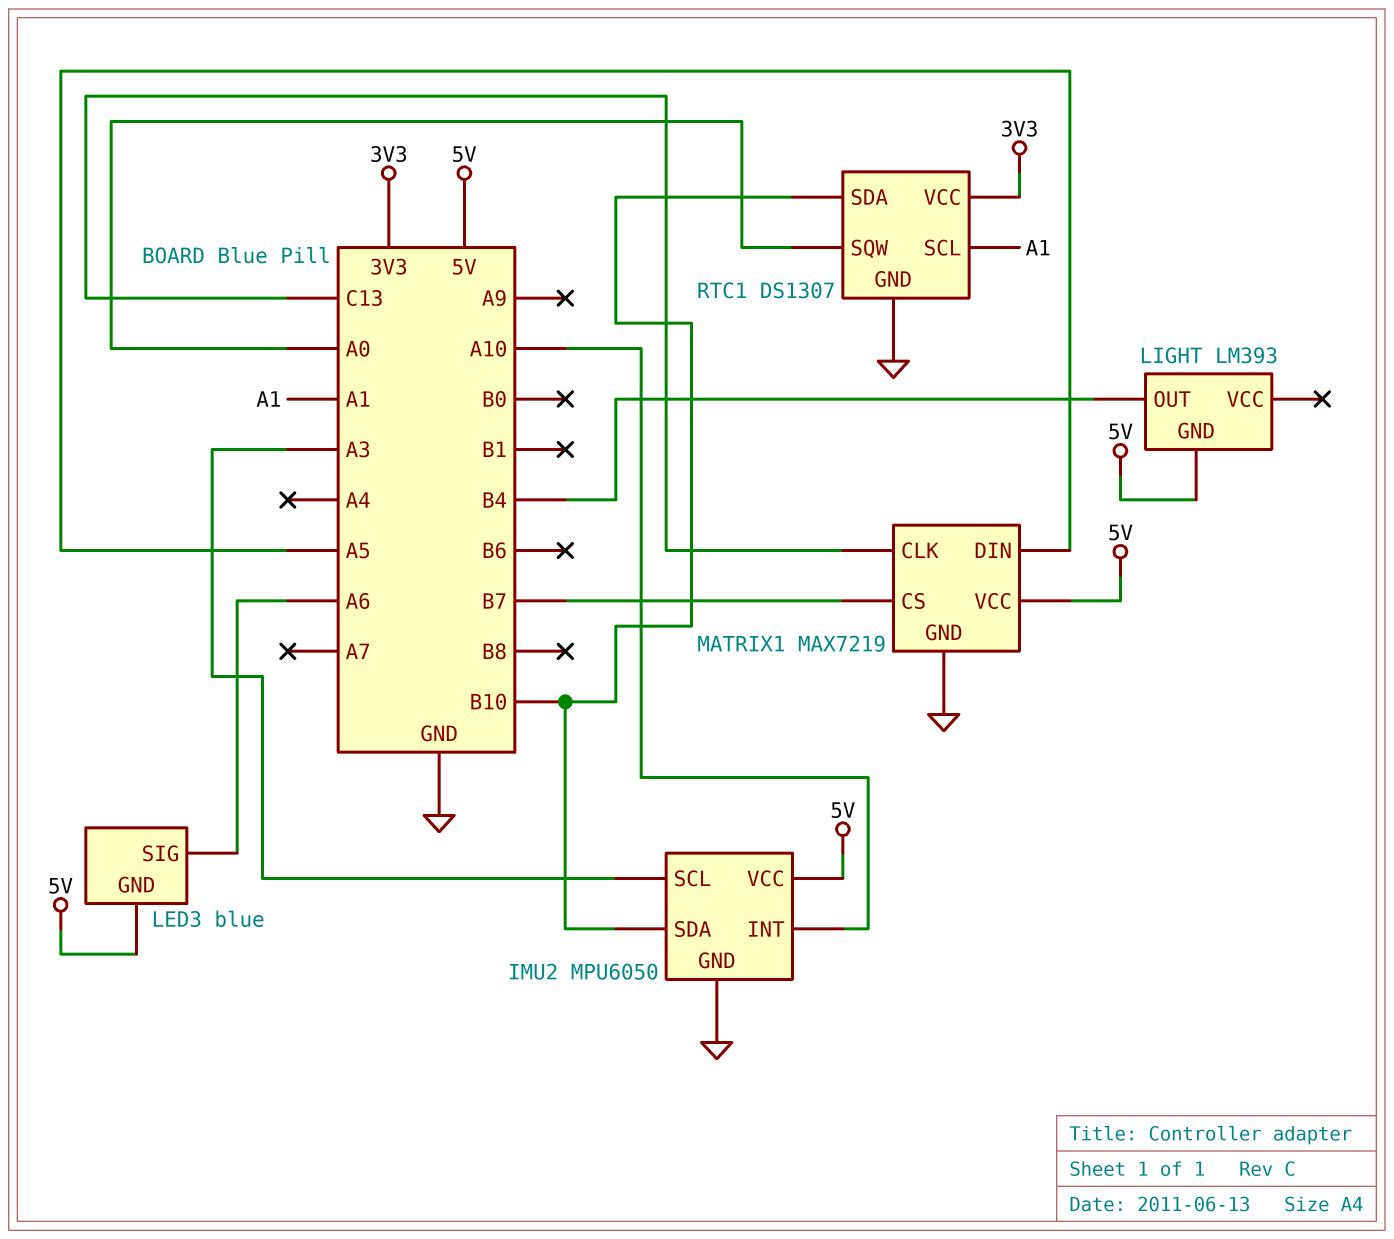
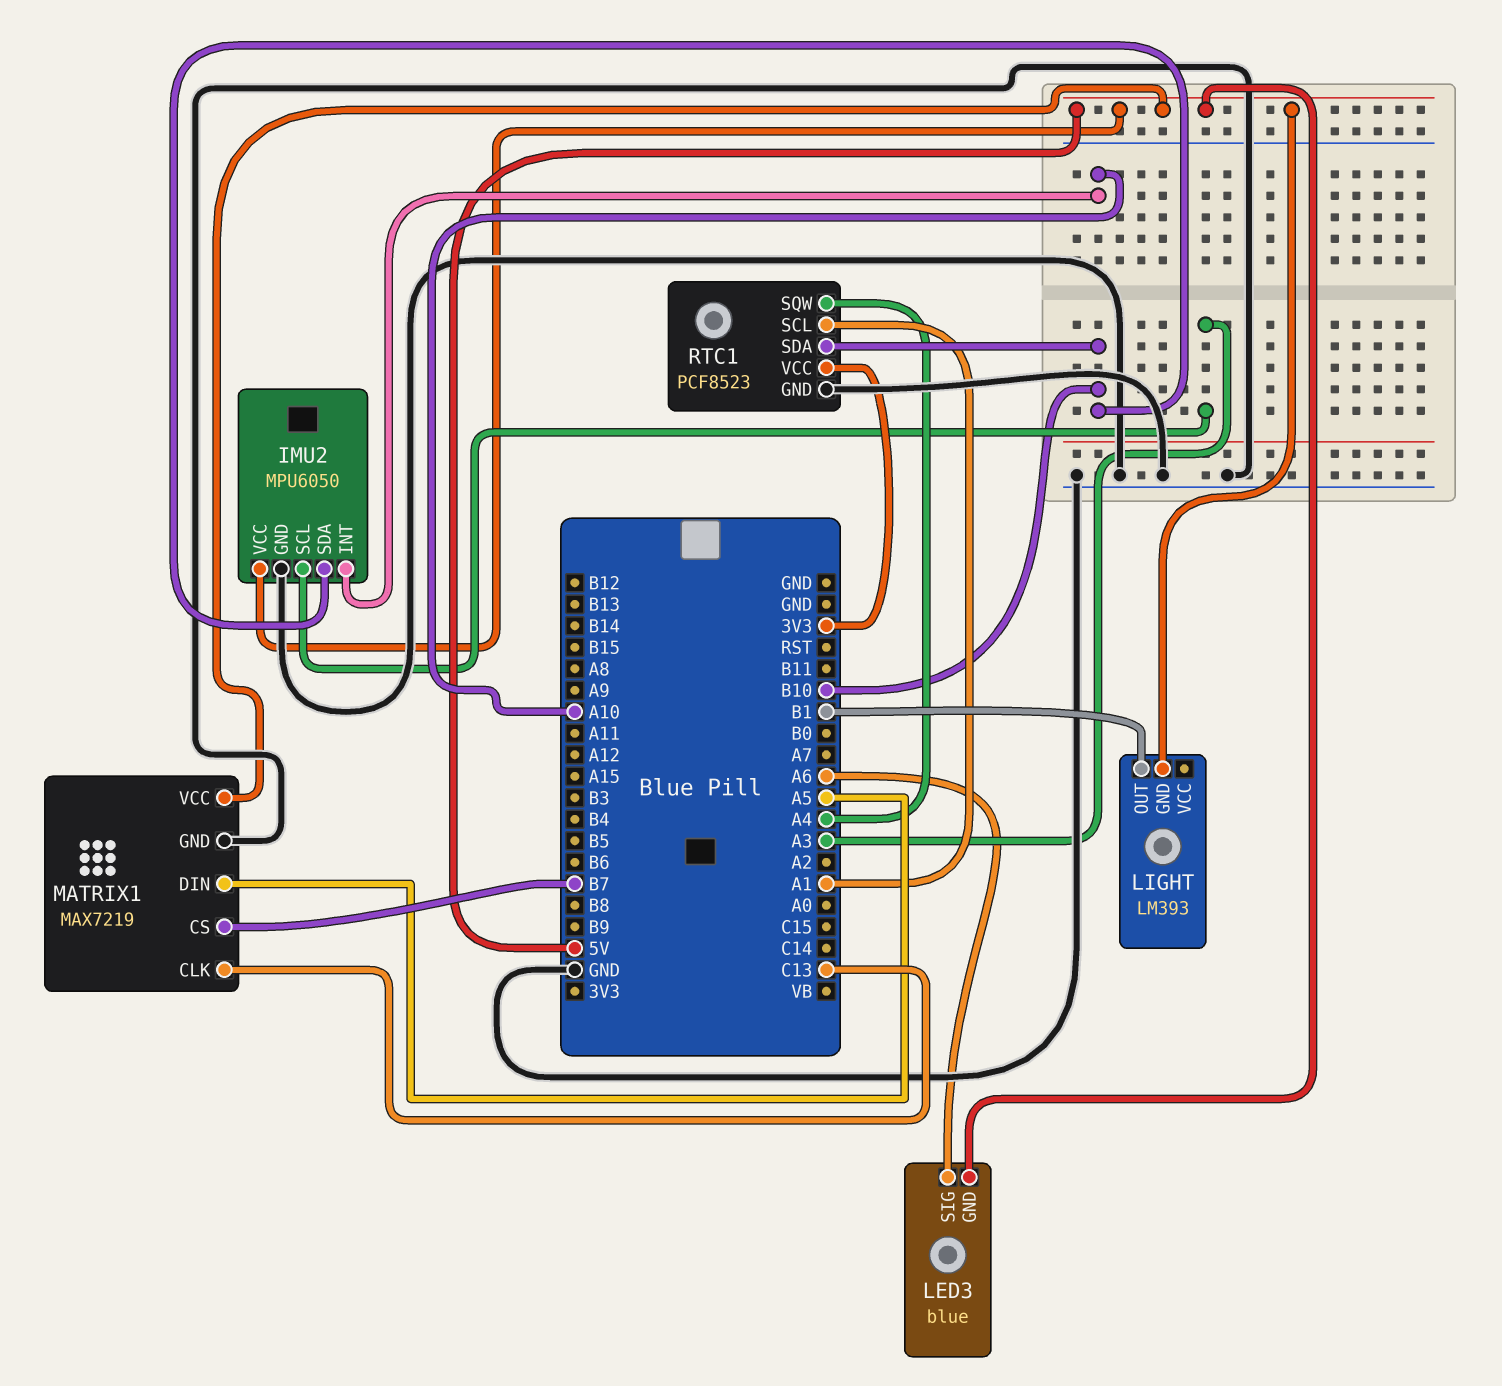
LIGHT pin OUT: B4 -> B1
RTC1: DS1307 -> PCF8523
RTC1 pin SQW: A0 -> A4

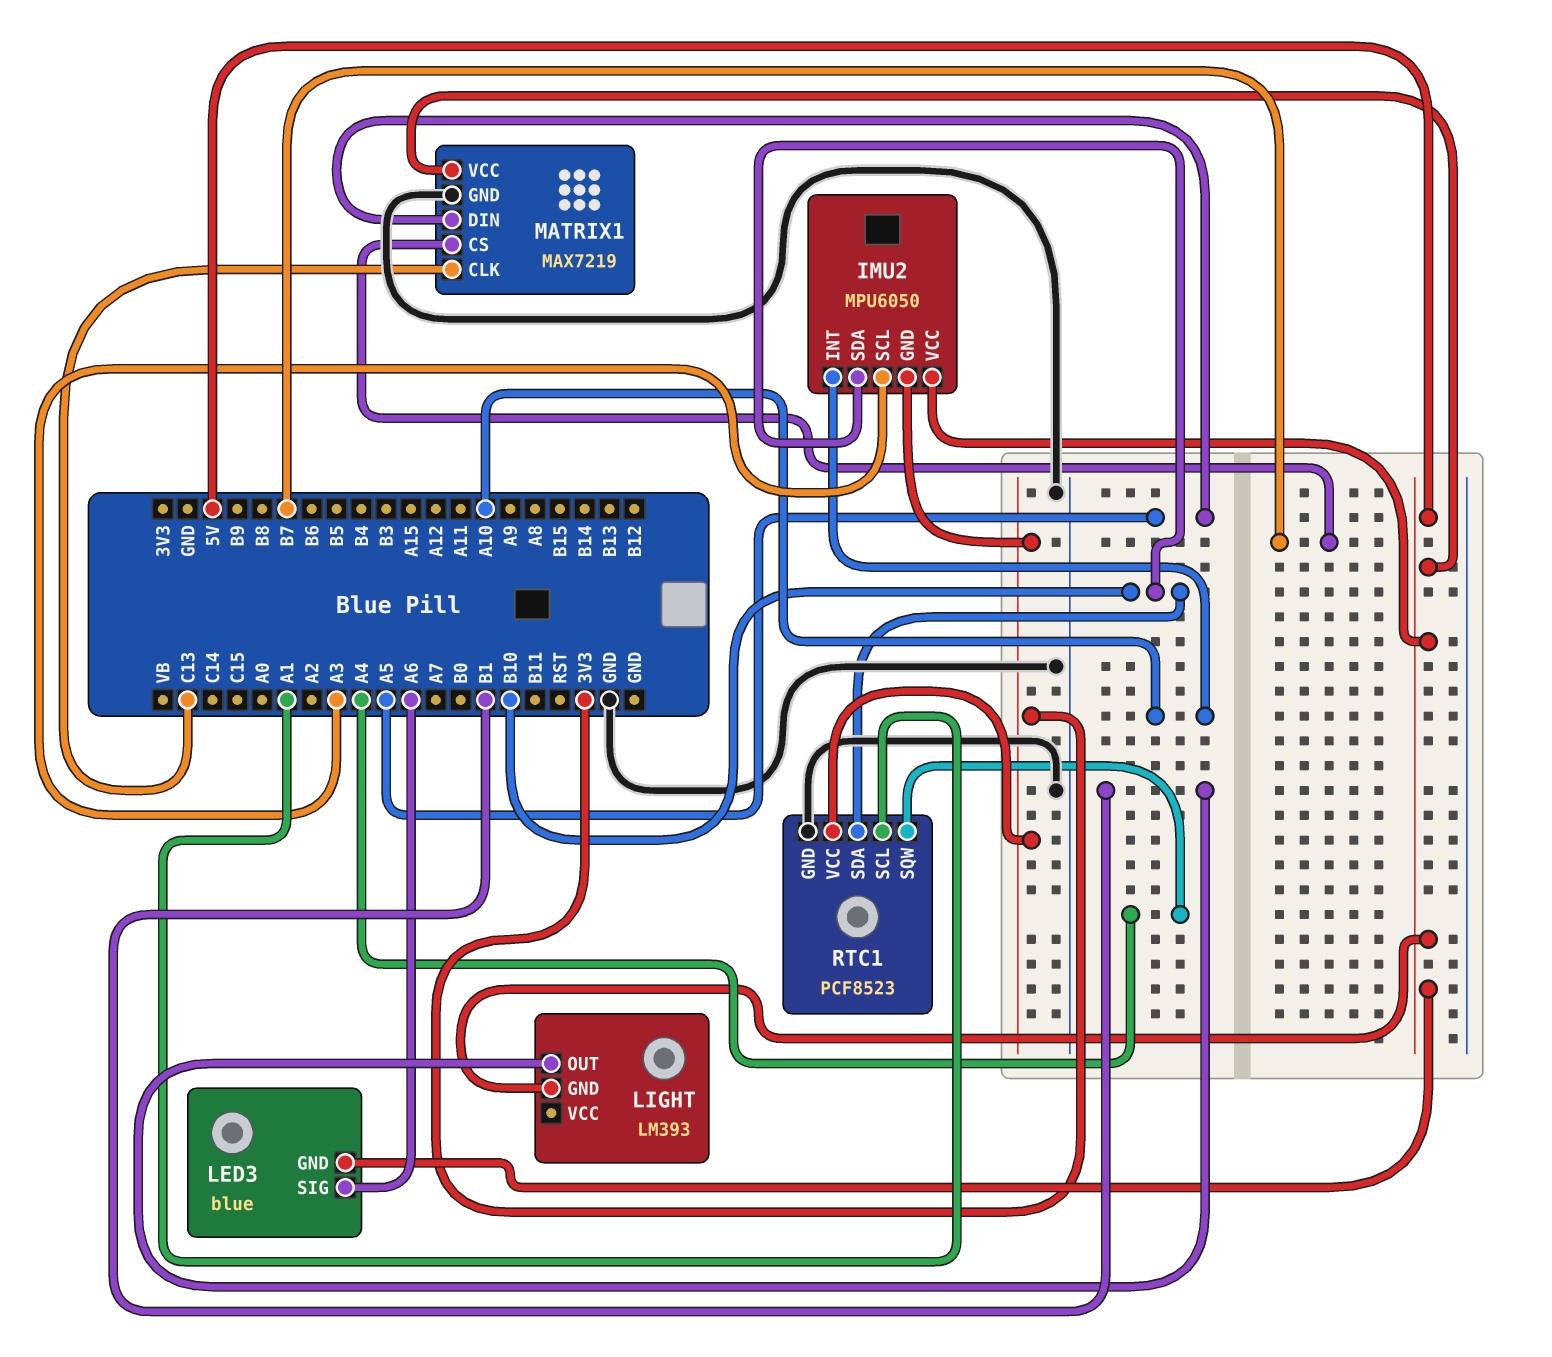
IMU2 pin GND: GND -> 3V3

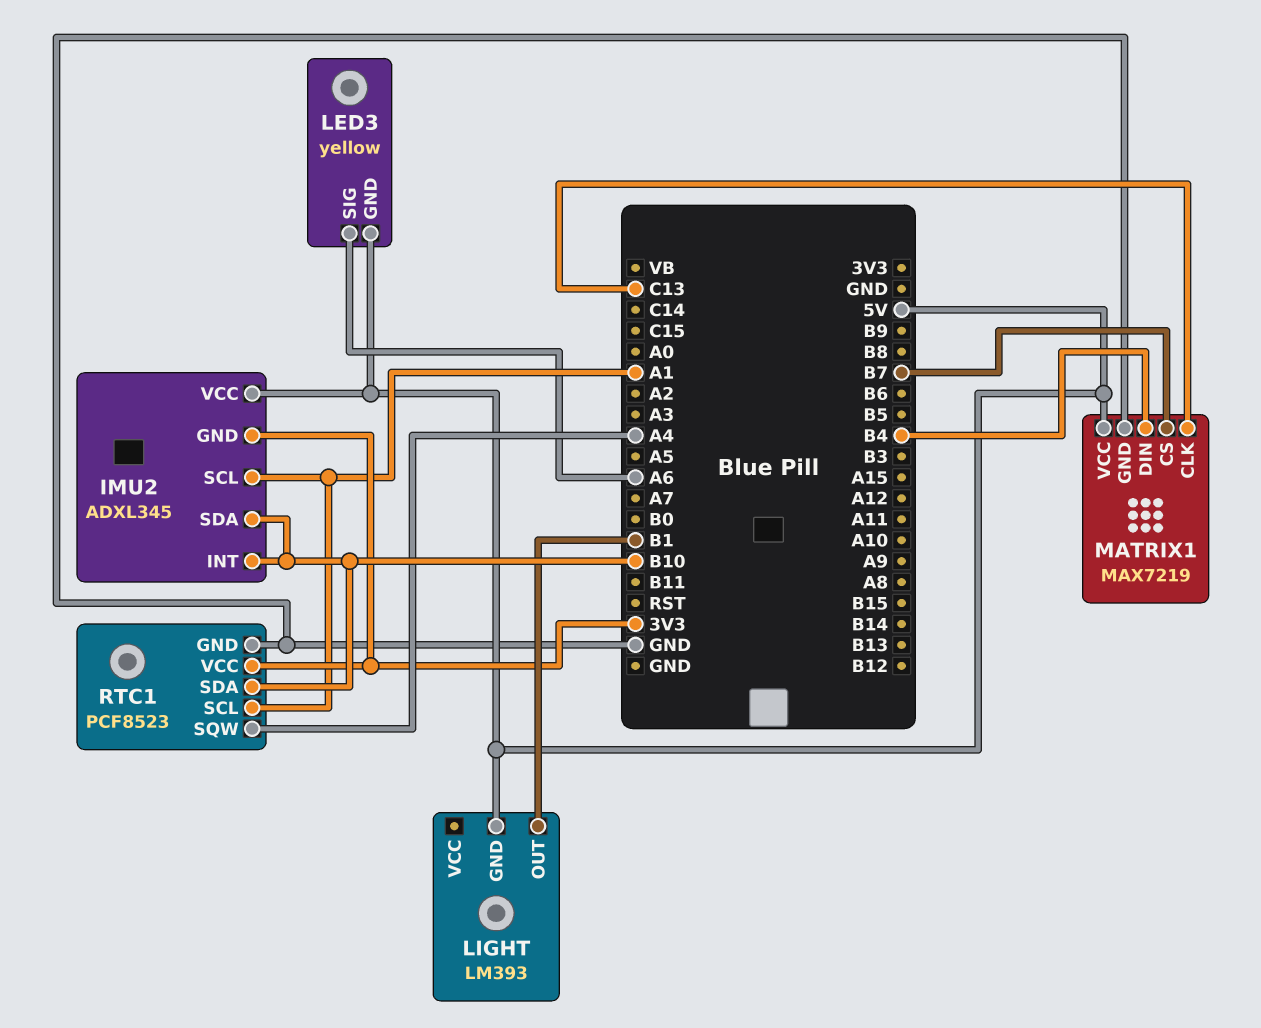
IMU2: MPU6050 -> ADXL345
IMU2 pin INT: A10 -> B10
IMU2 pin SCL: A3 -> A1
LED3: blue -> yellow
MATRIX1 pin DIN: A5 -> B4

